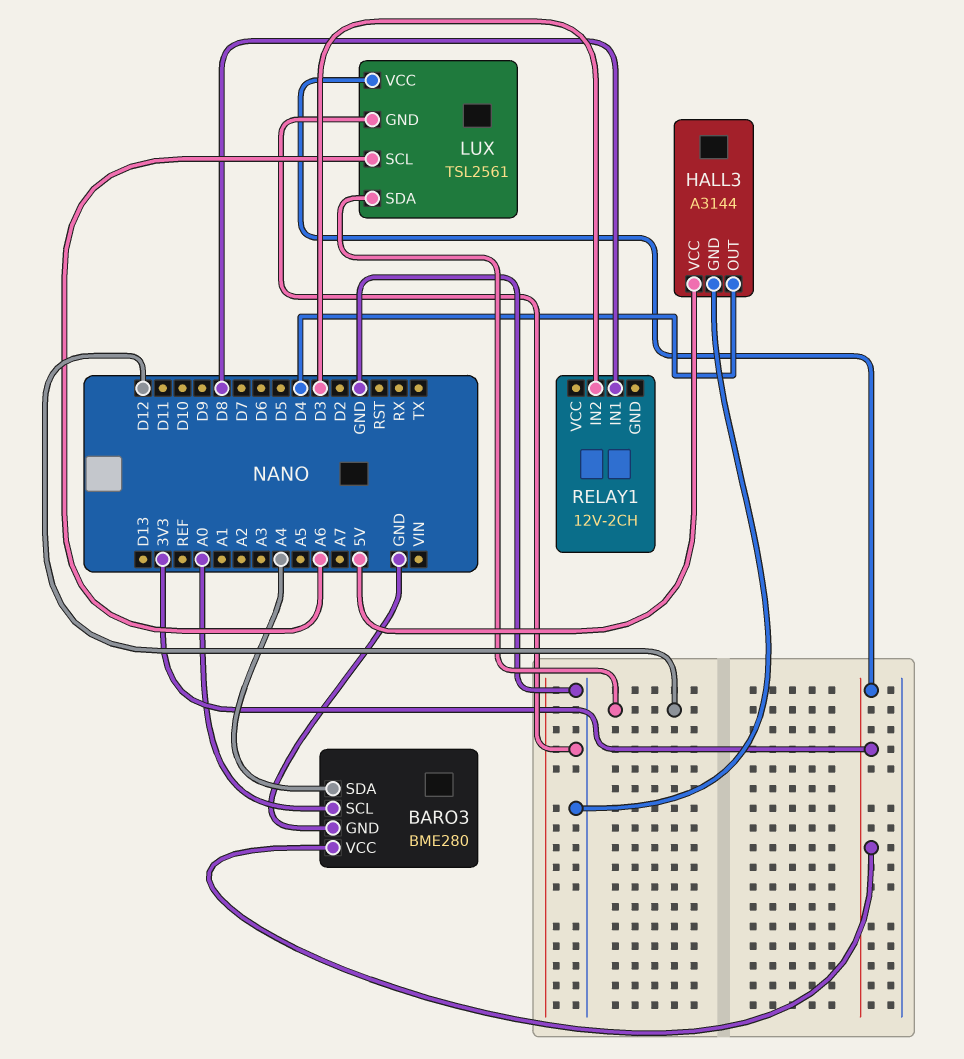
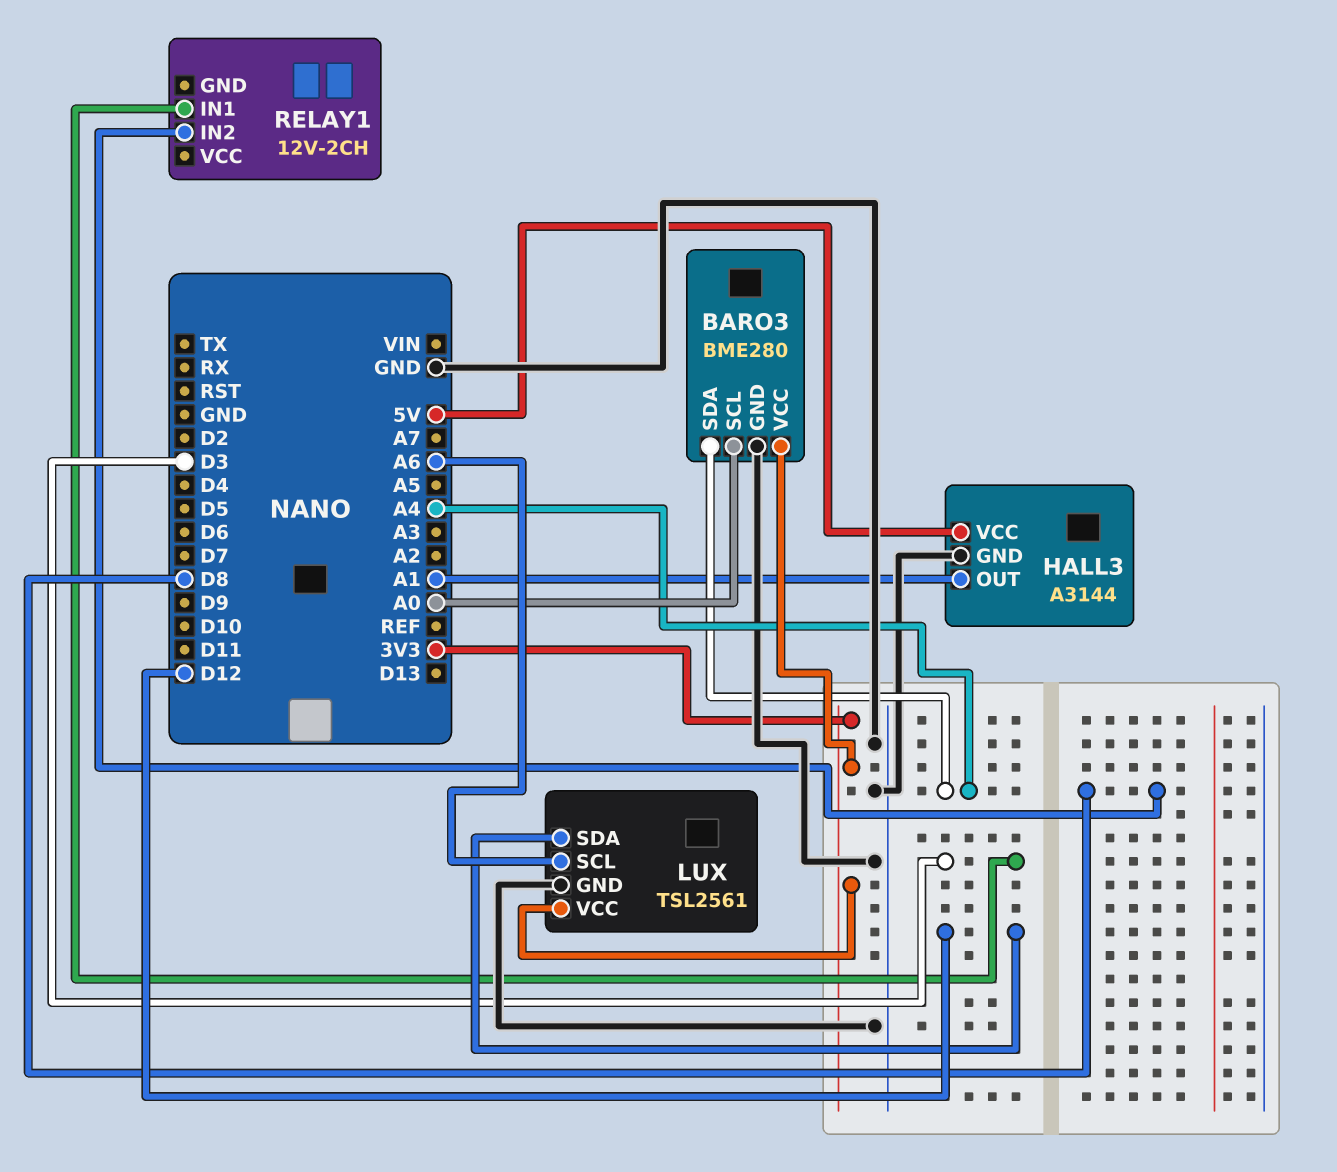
HALL3 pin OUT: D4 -> A1
RELAY1 pin IN1: D8 -> D3
RELAY1 pin IN2: D3 -> D8

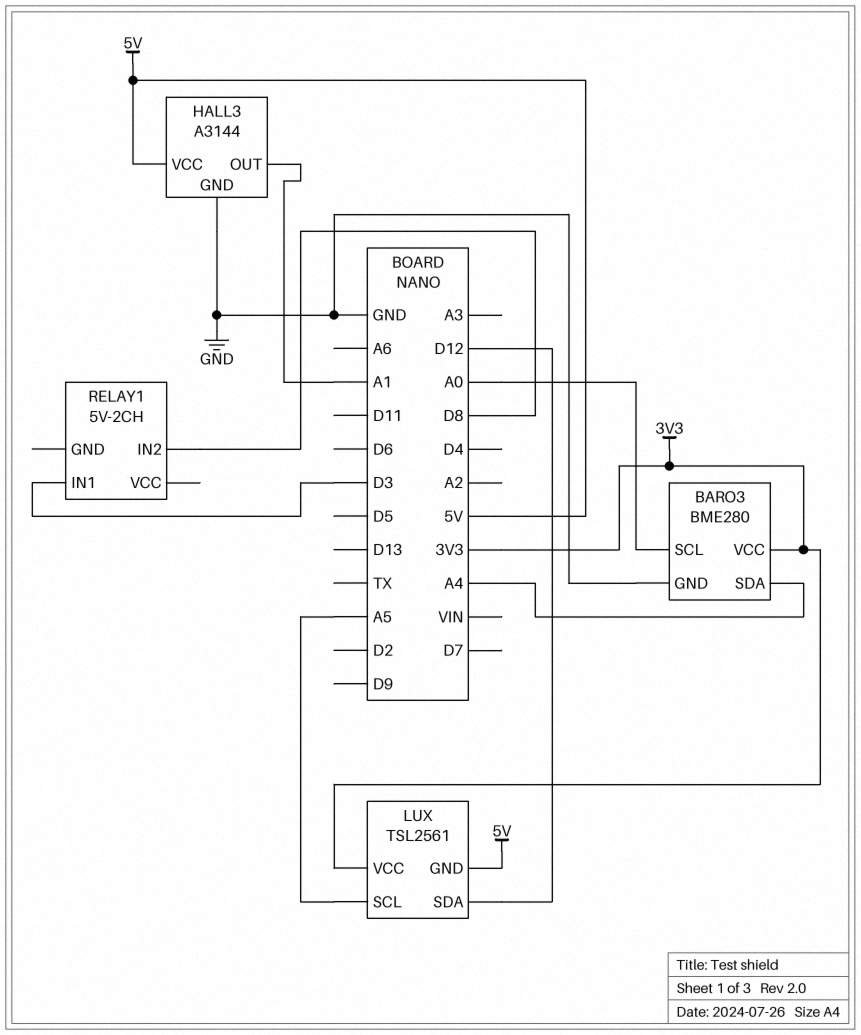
LUX pin GND: GND -> 5V
LUX pin SCL: A6 -> A5
RELAY1: 12V-2CH -> 5V-2CH

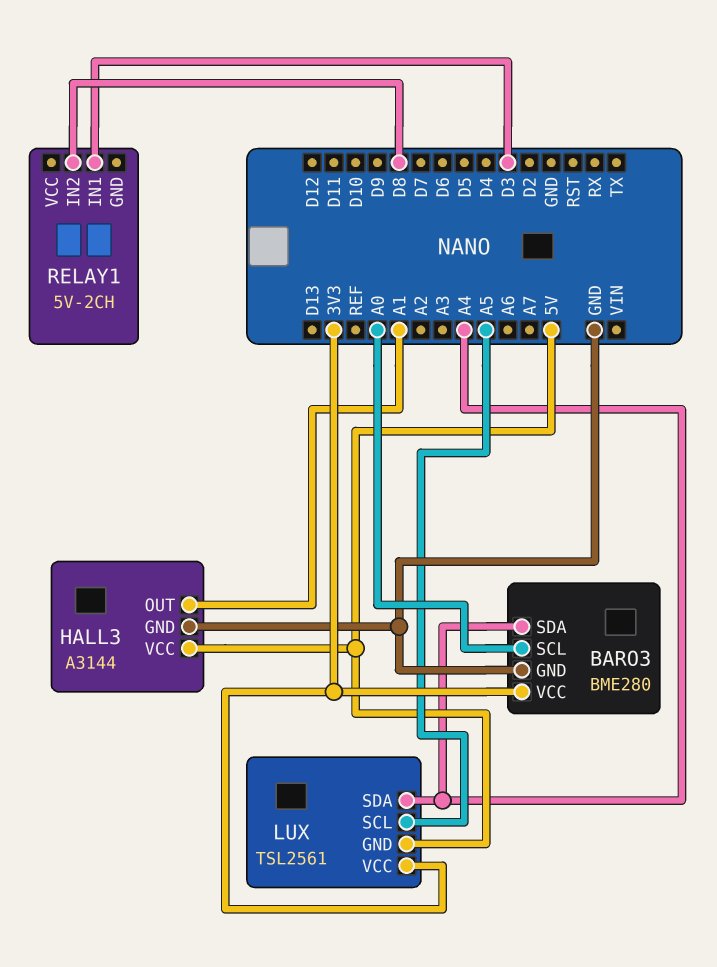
LUX pin SDA: D12 -> A4

